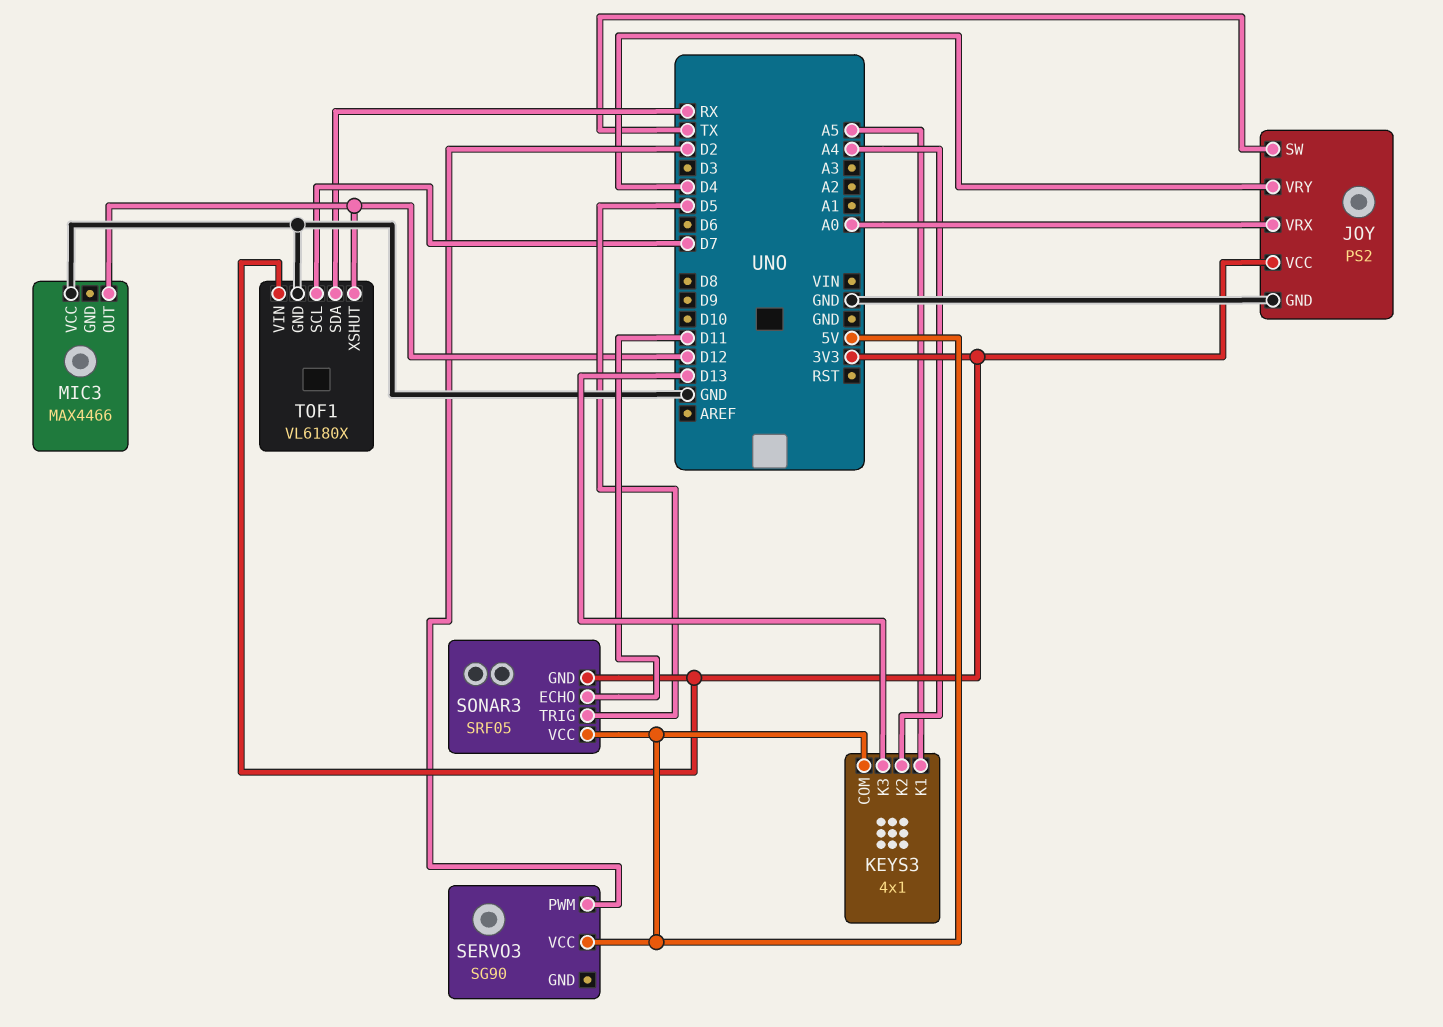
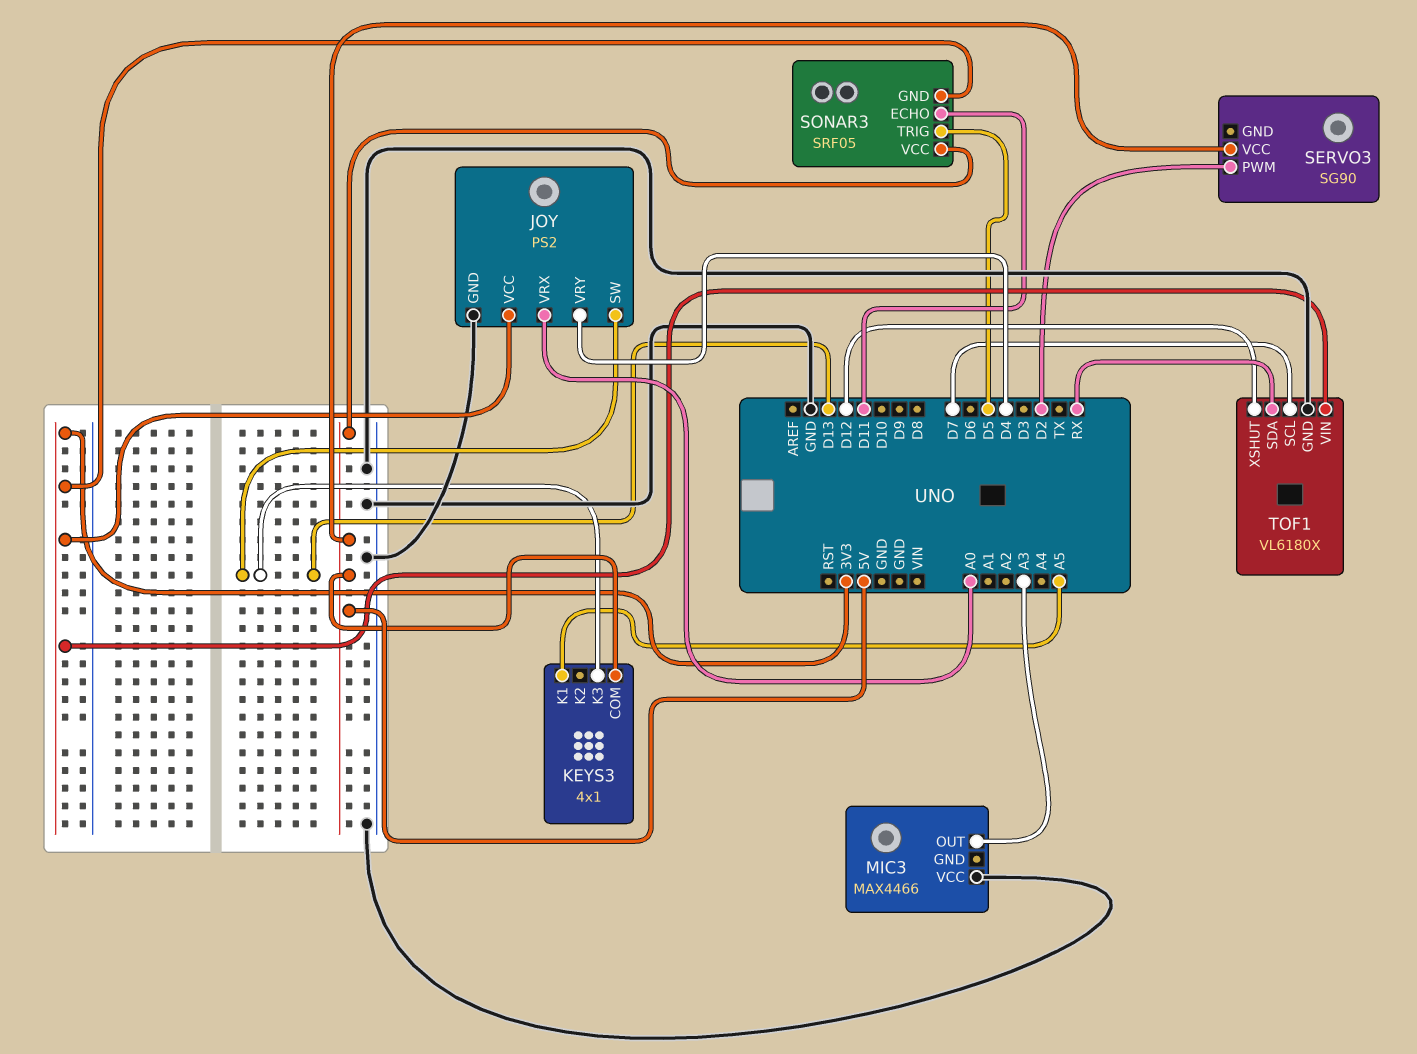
JOY pin SW: TX -> D13
KEYS3 pin K2: A4 -> none
MIC3 pin OUT: D12 -> A3

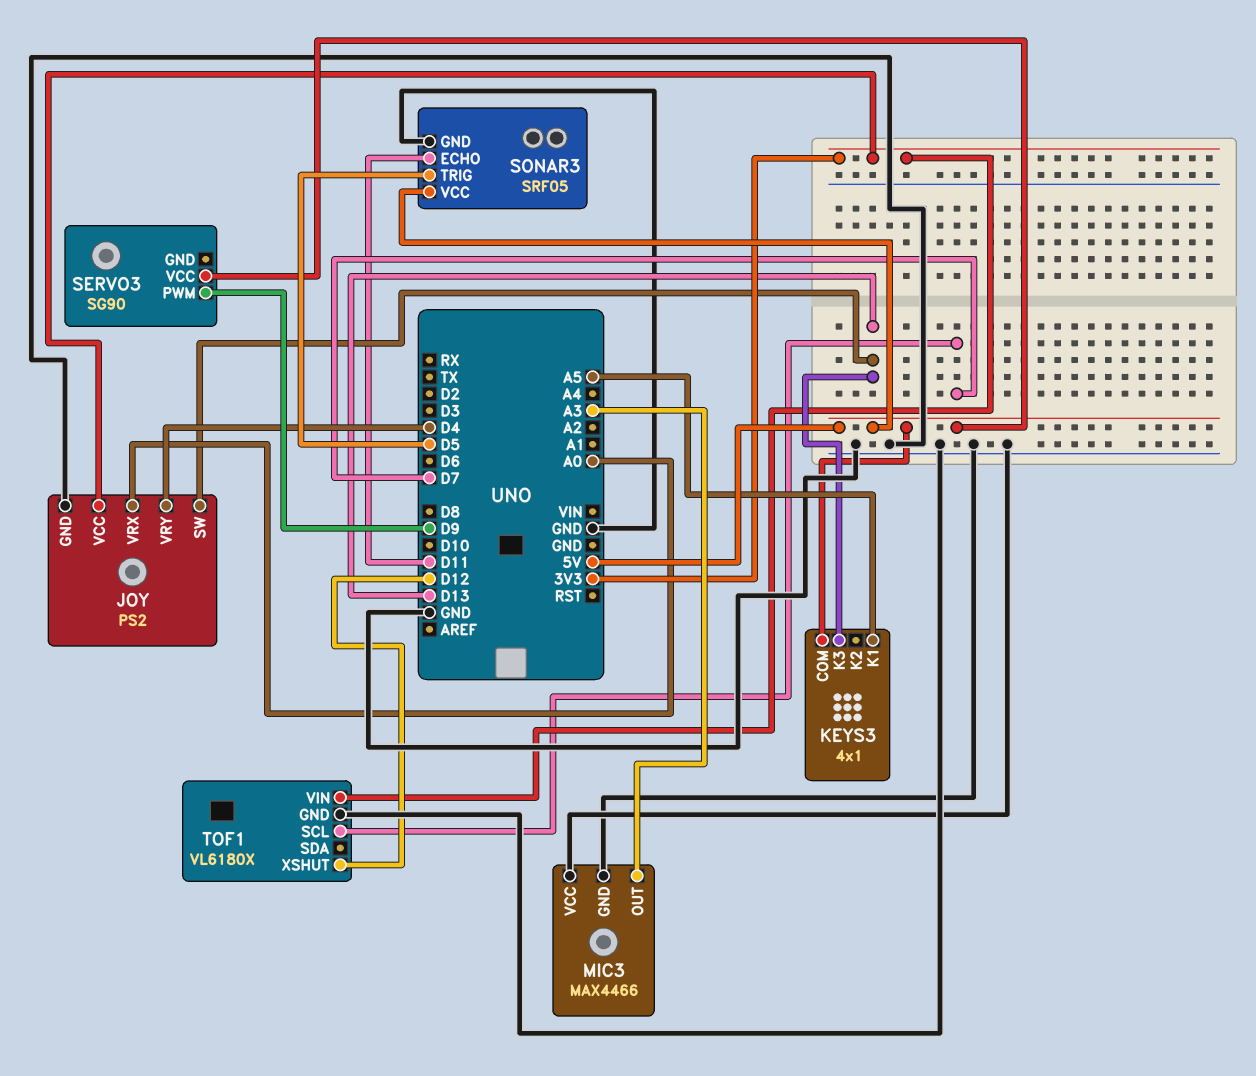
MIC3 pin GND: none -> GND
SERVO3 pin PWM: D2 -> D9
SONAR3 pin GND: 3V3 -> GND
TOF1 pin SDA: RX -> none

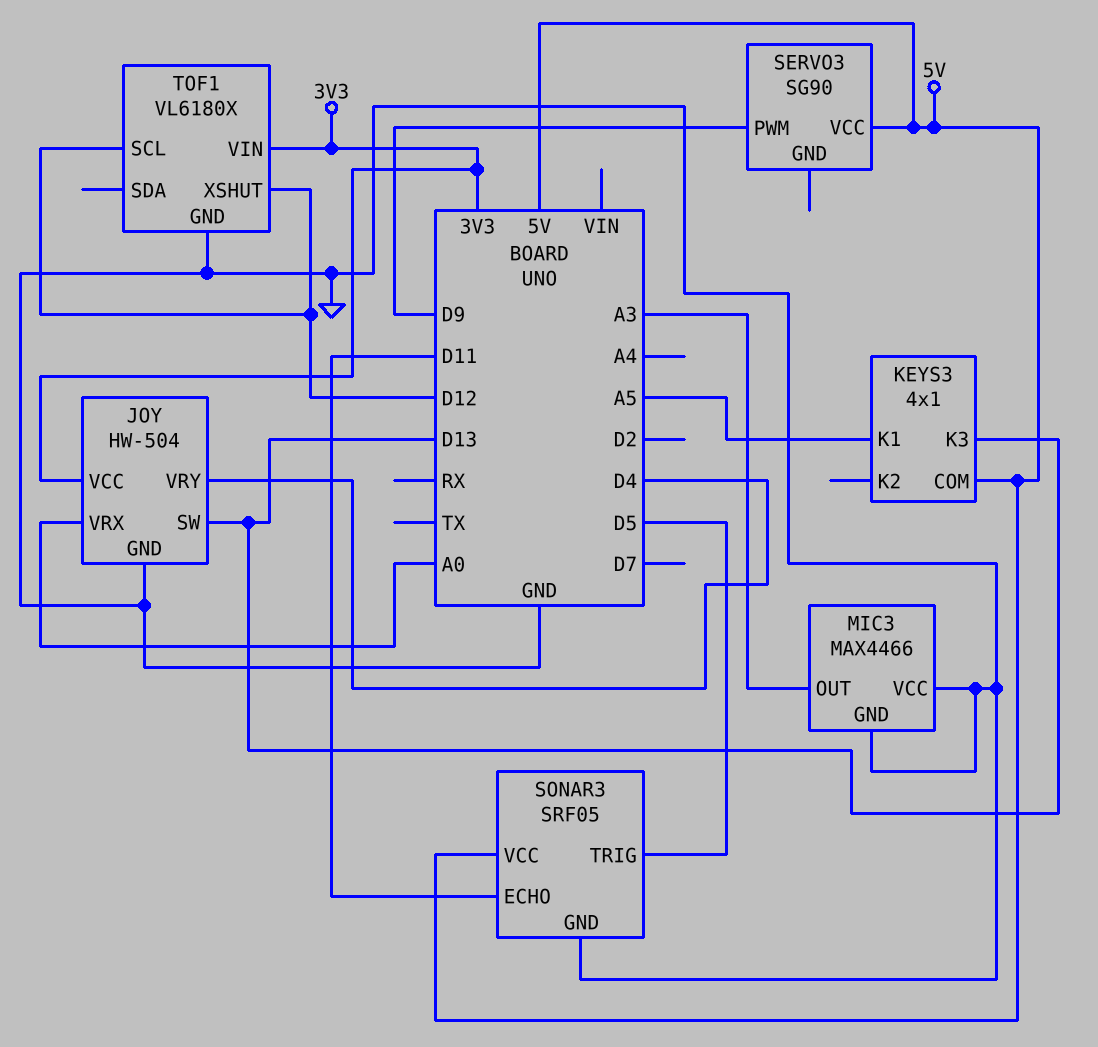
JOY: PS2 -> HW-504
TOF1 pin SCL: D7 -> D12

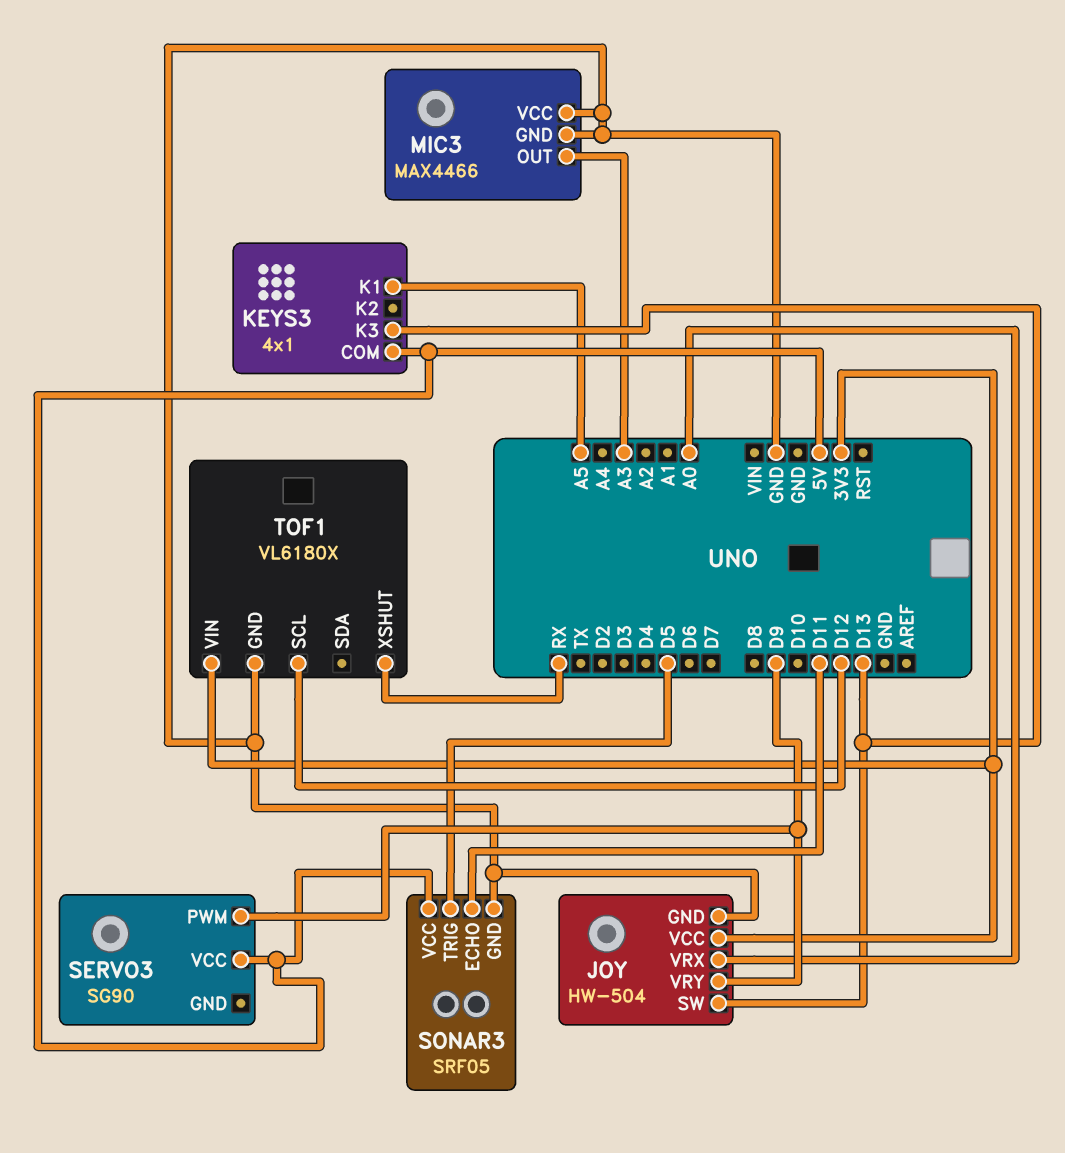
JOY pin VRY: D4 -> D9
TOF1 pin XSHUT: D12 -> RX

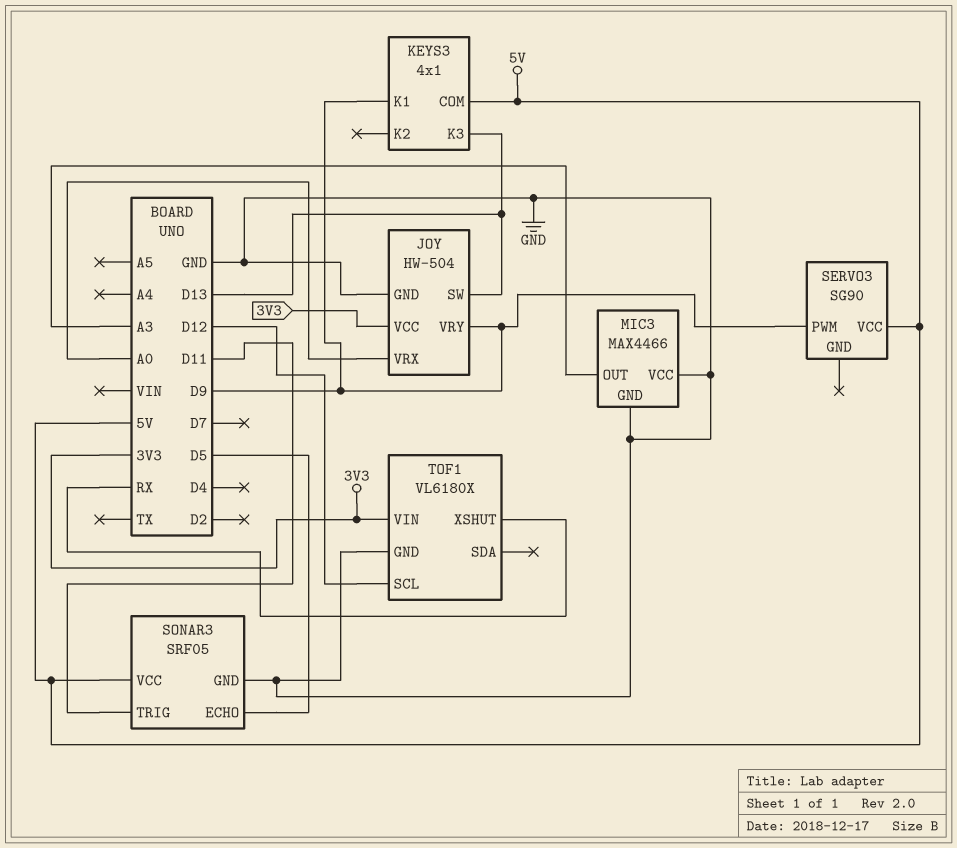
KEYS3 pin K1: A5 -> D9
SONAR3 pin ECHO: D11 -> D5
SONAR3 pin TRIG: D5 -> D11

